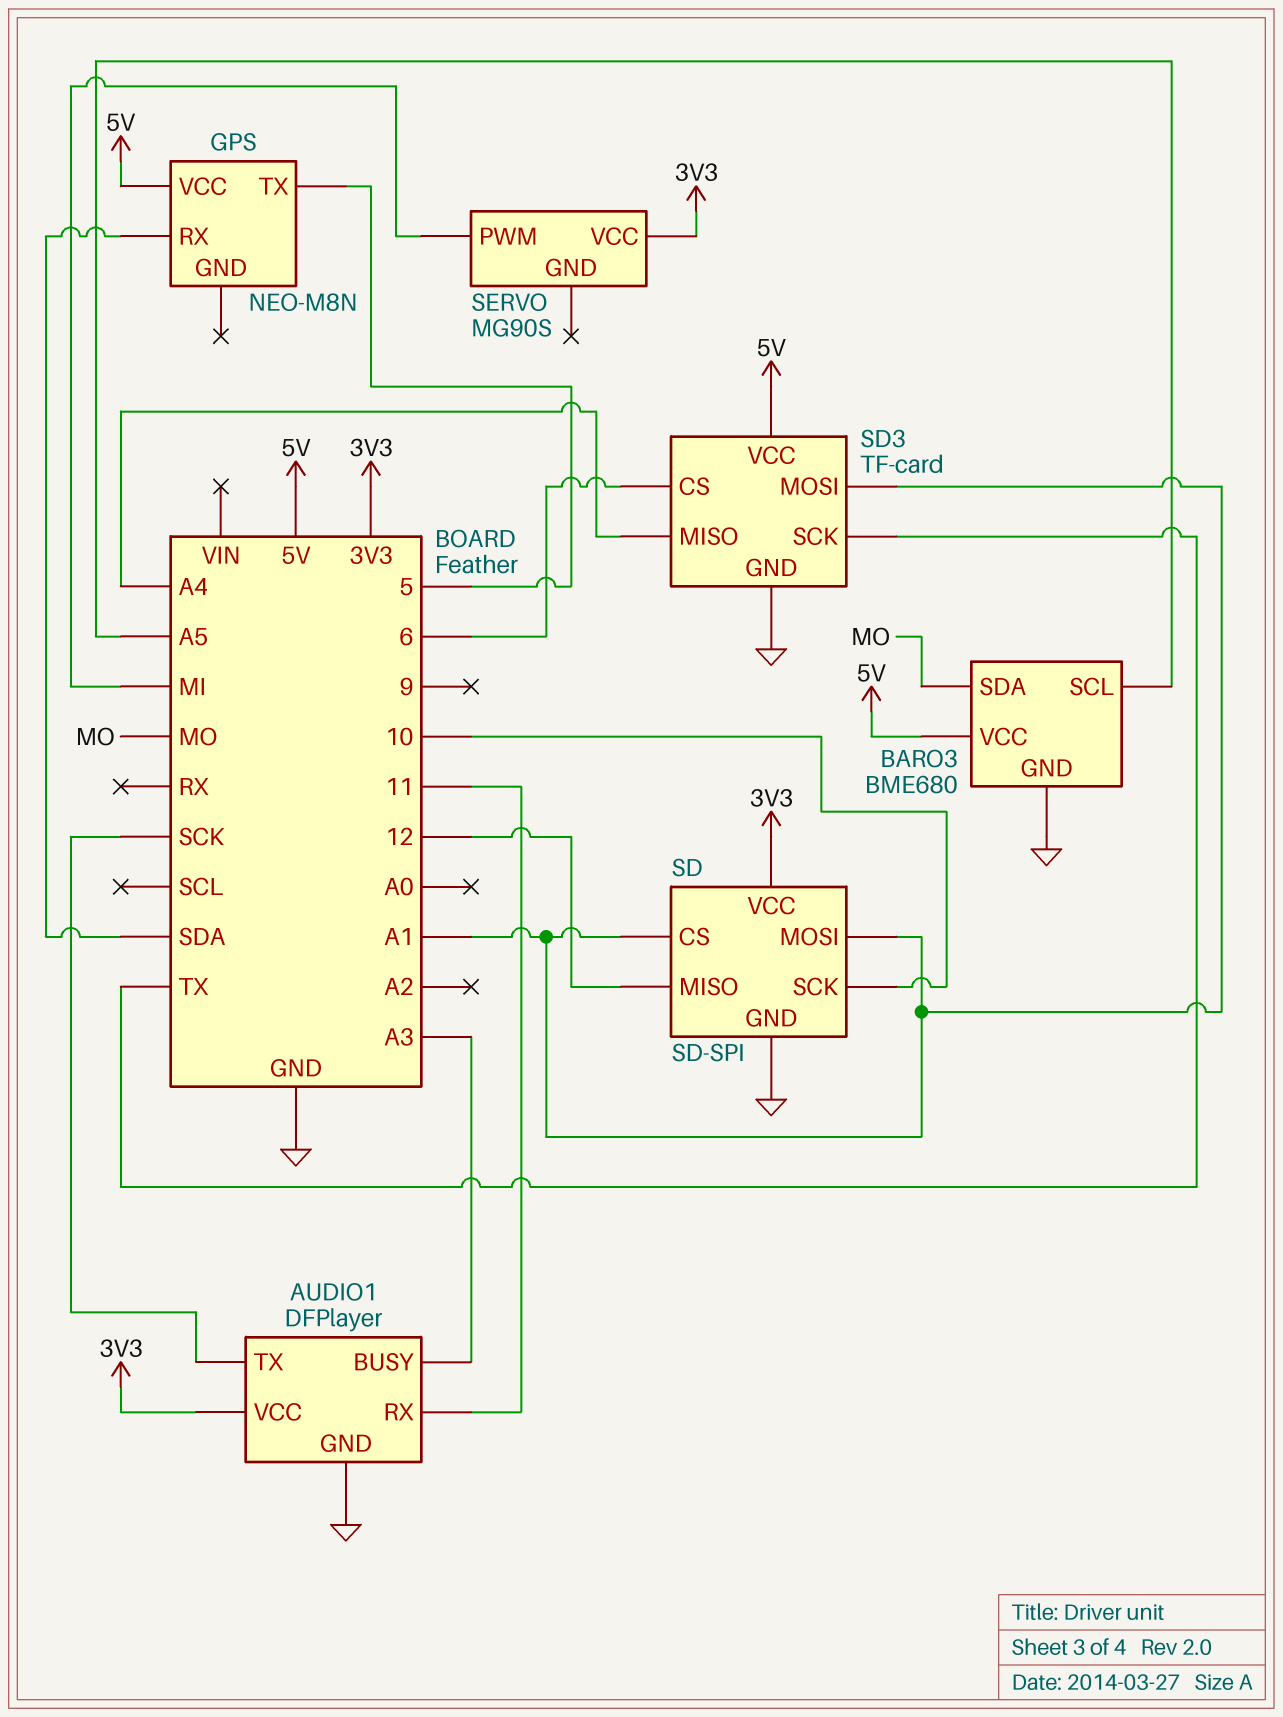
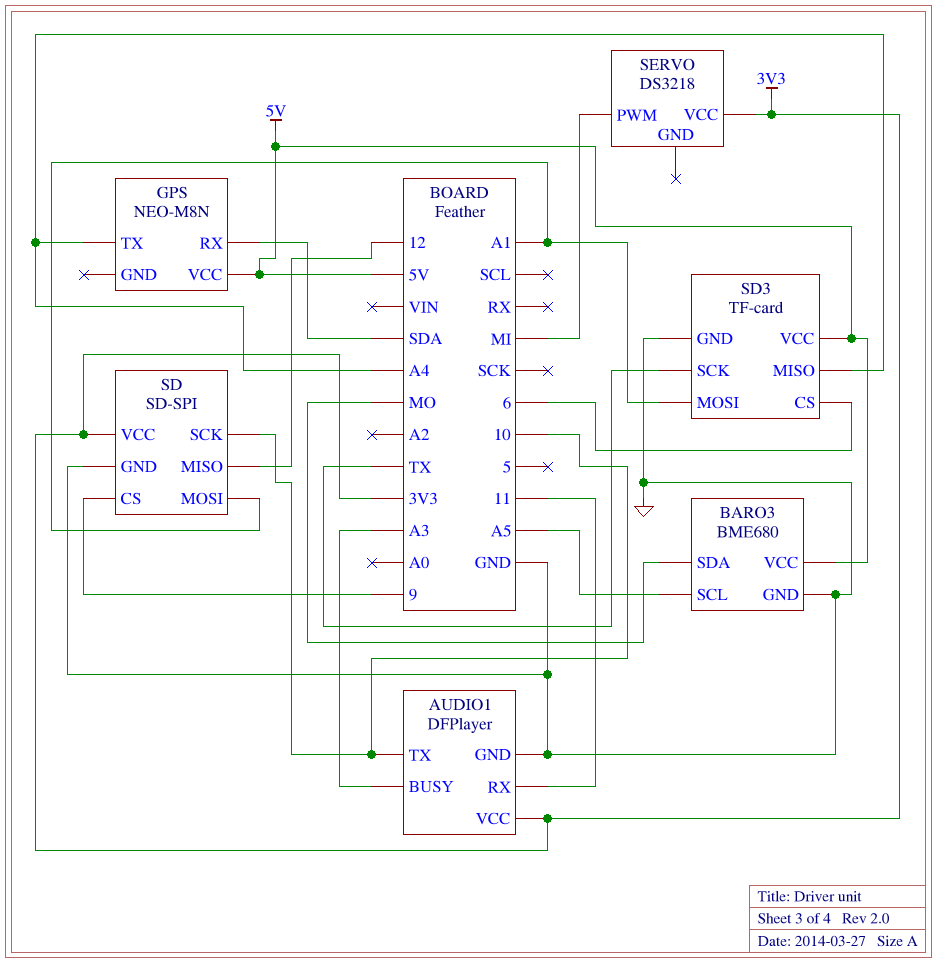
AUDIO1 pin TX: SCK -> 10
GPS pin TX: 5 -> A4
SD pin CS: A1 -> 9
SERVO: MG90S -> DS3218

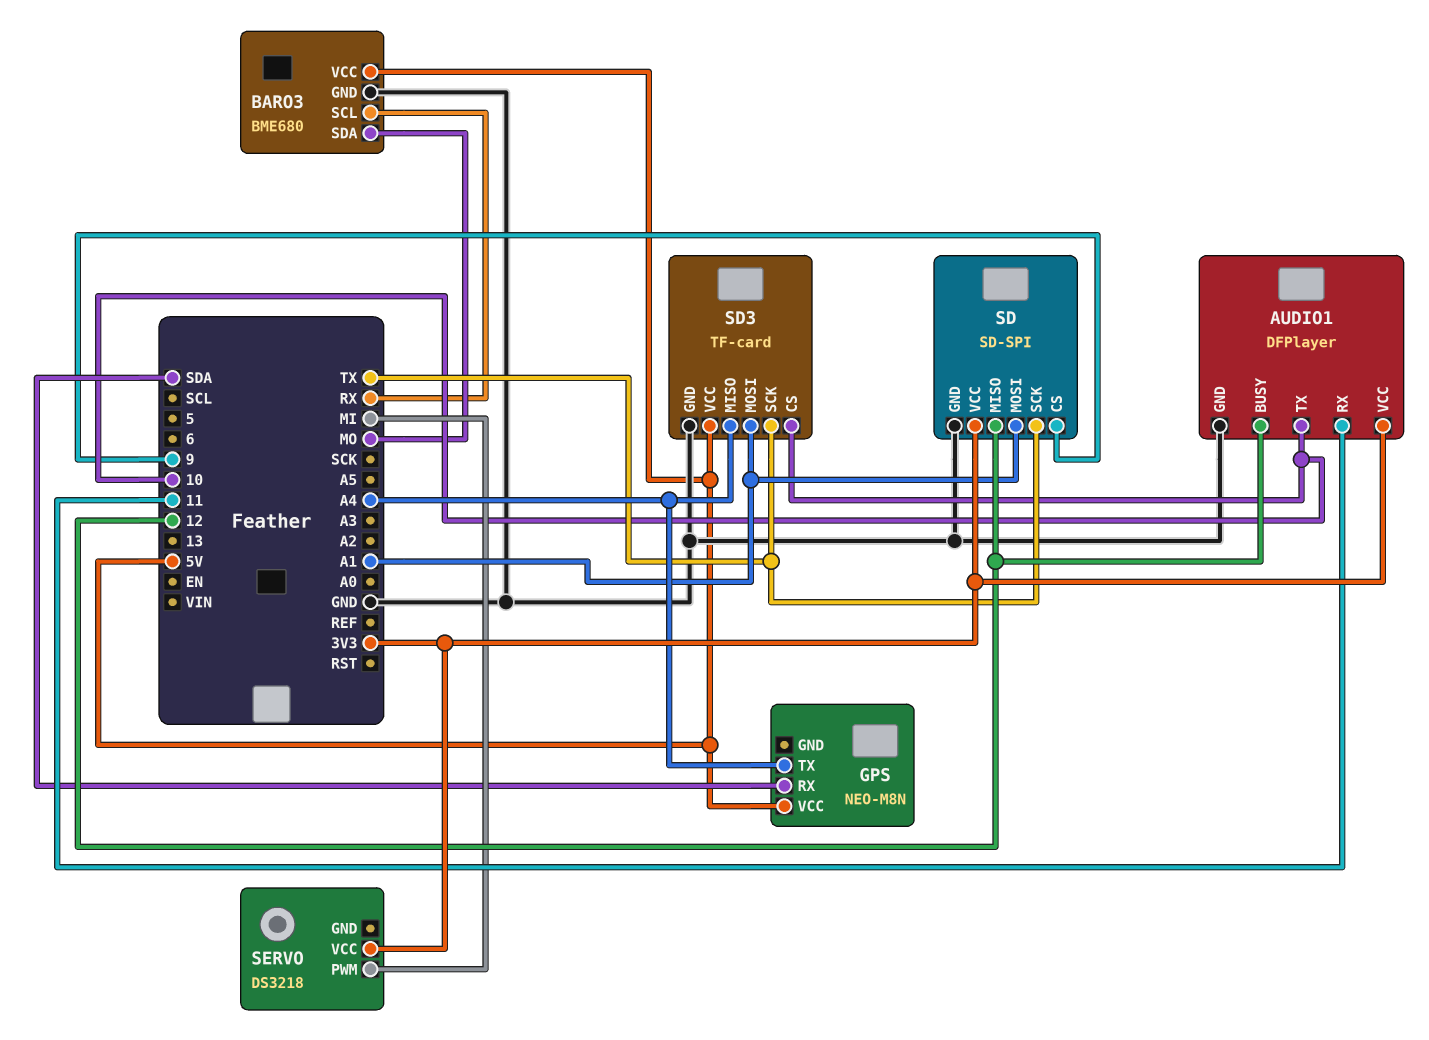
AUDIO1 pin BUSY: A3 -> 12
BARO3 pin SCL: A5 -> RX
SD pin SCK: 10 -> TX
SD3 pin CS: 6 -> 10

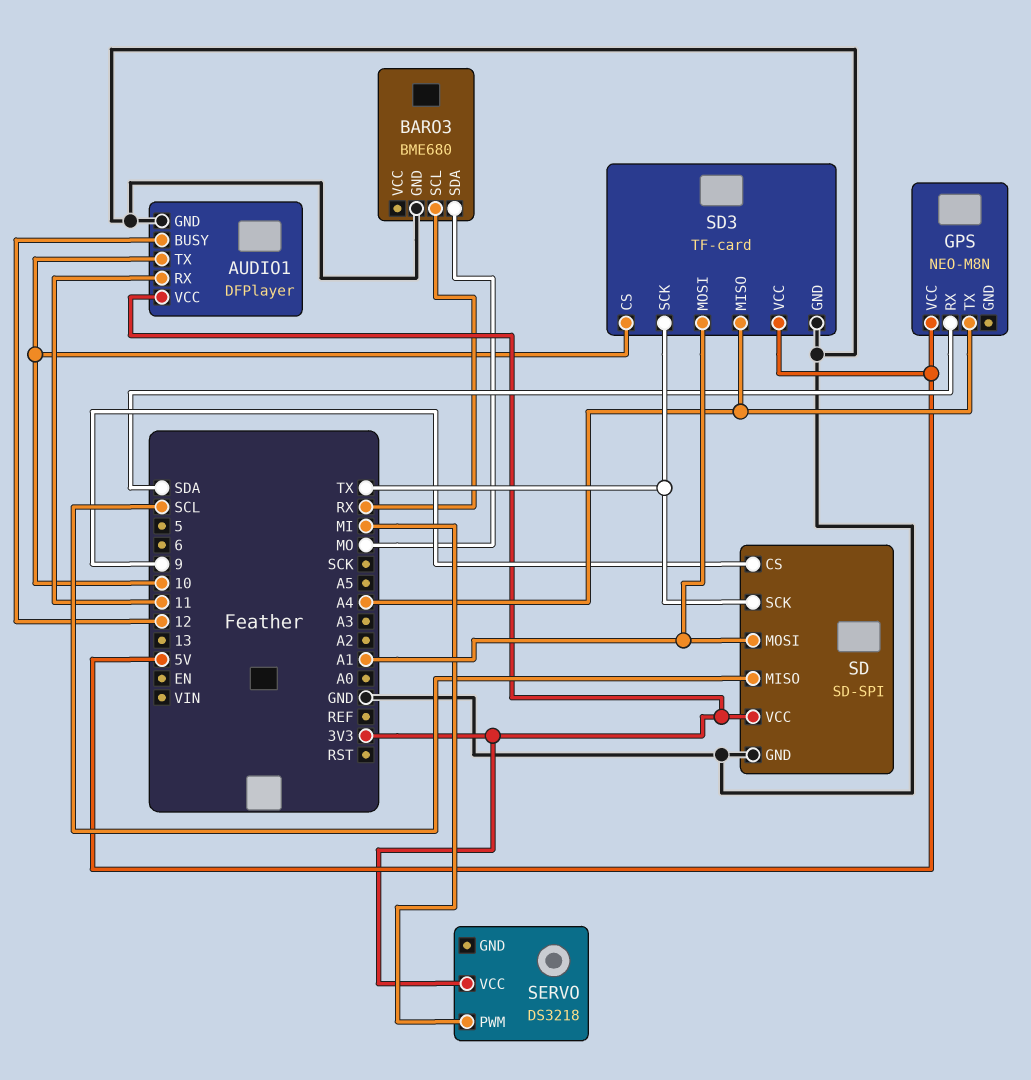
BARO3 pin VCC: 5V -> none
SD pin MISO: 12 -> SCL

